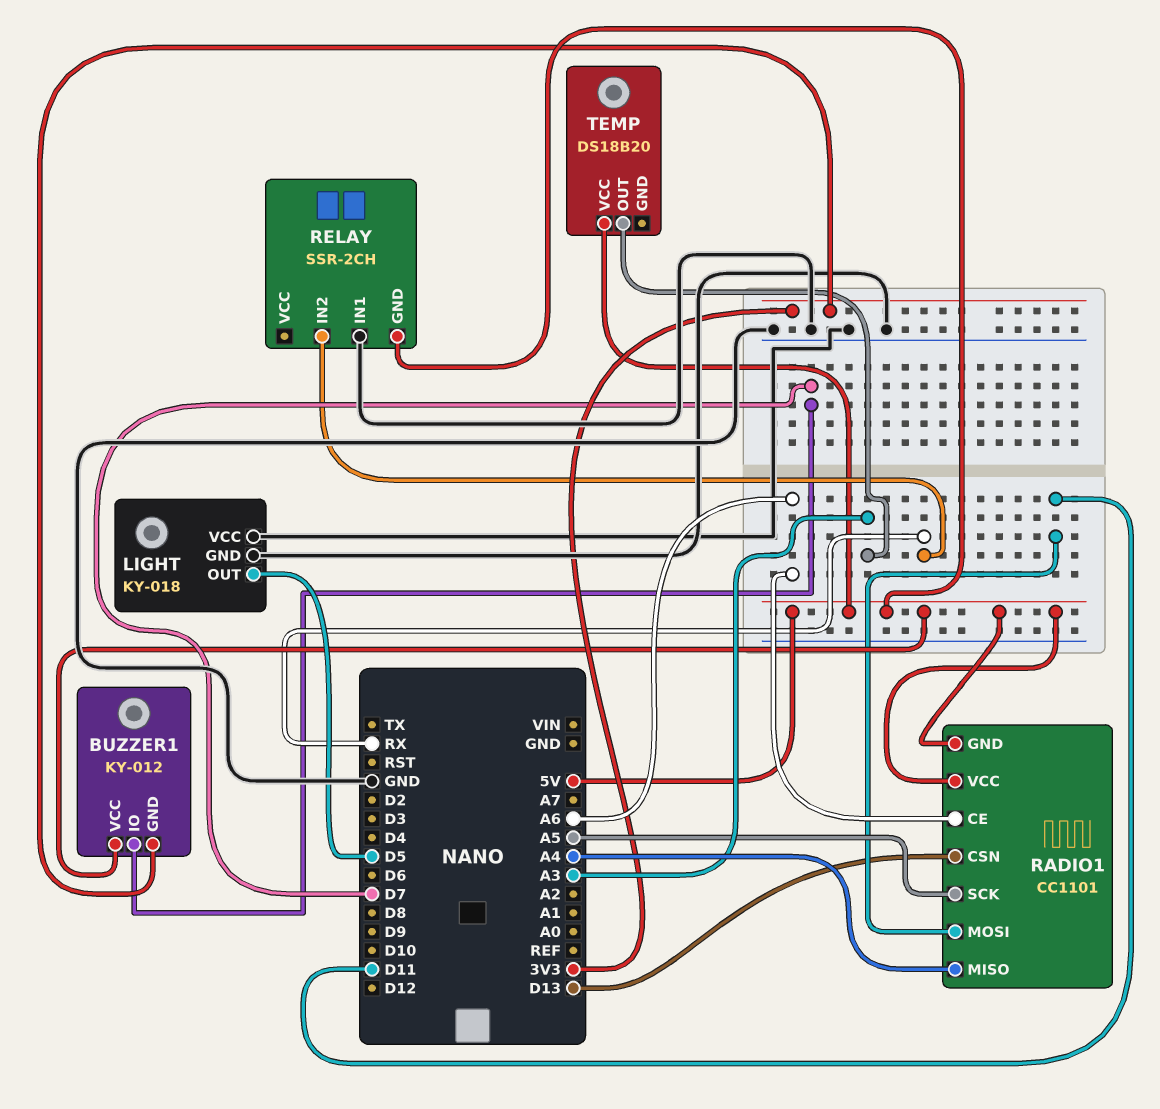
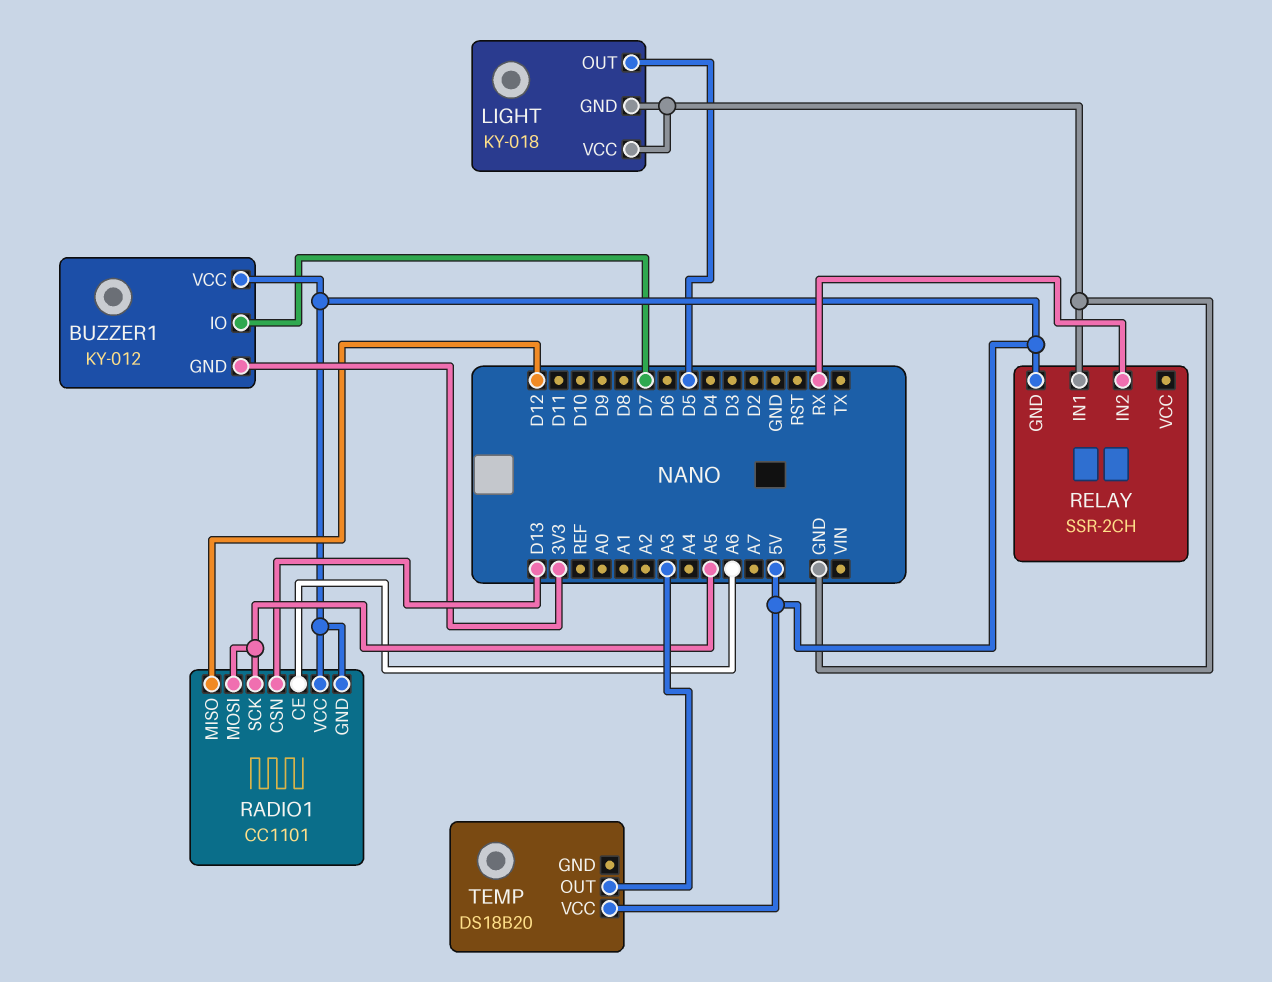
RADIO1 pin MISO: A4 -> D12
RADIO1 pin MOSI: D11 -> A5

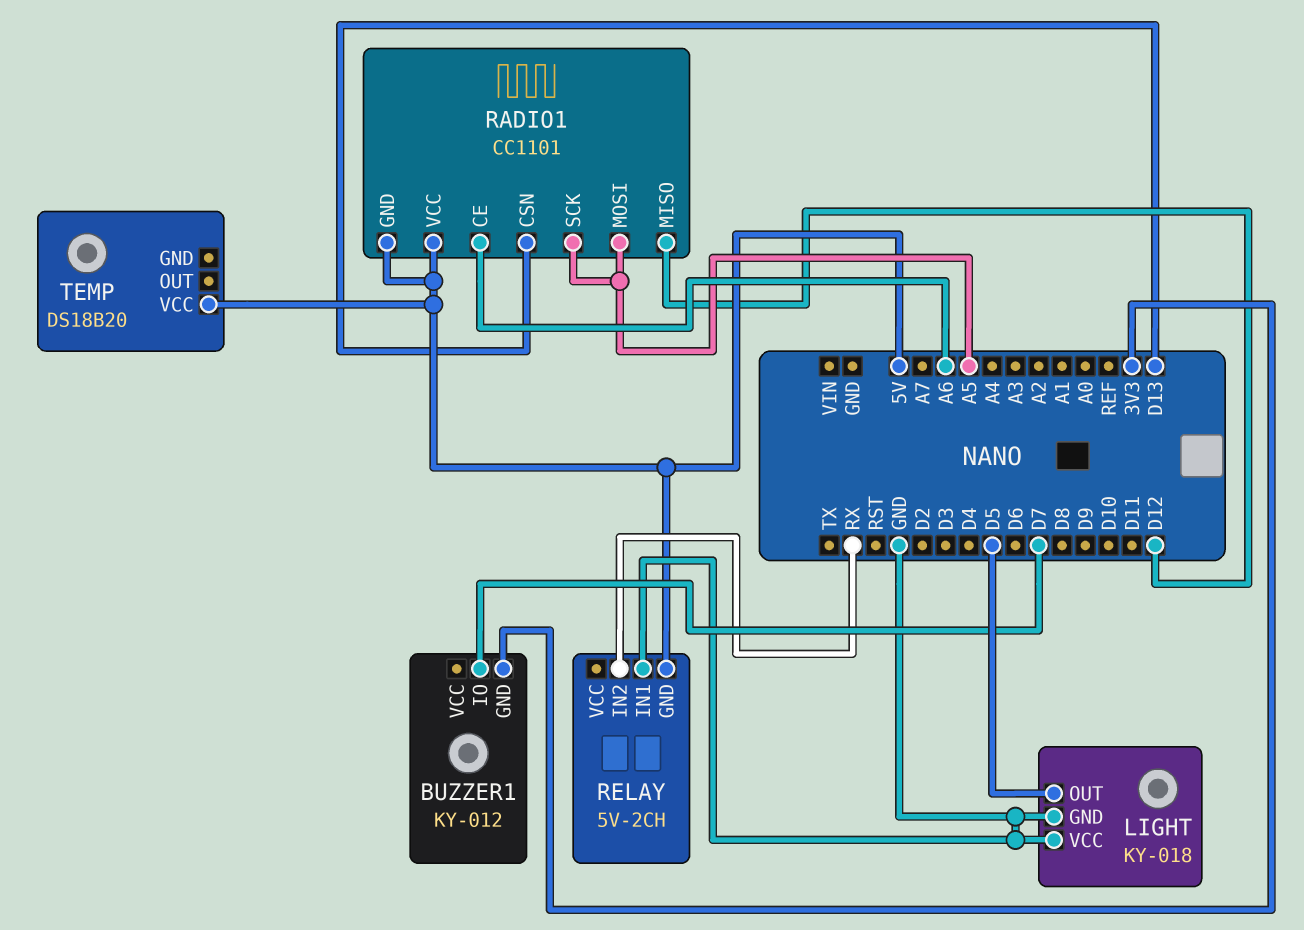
BUZZER1 pin VCC: 5V -> none
RELAY: SSR-2CH -> 5V-2CH
TEMP pin OUT: A3 -> none

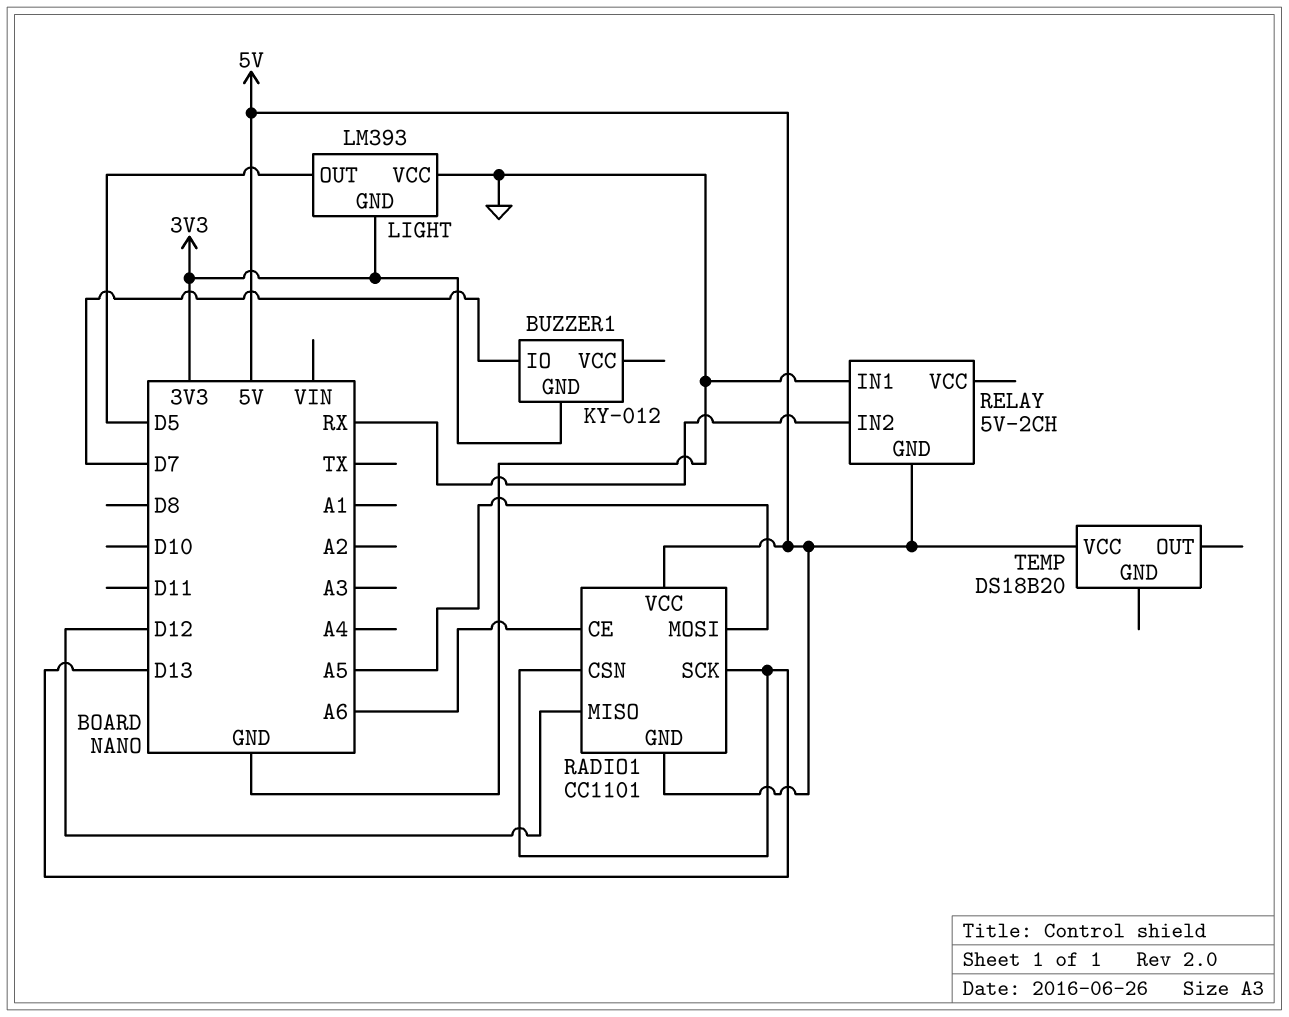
LIGHT: KY-018 -> LM393
LIGHT pin GND: GND -> 3V3
RADIO1 pin SCK: A5 -> D13

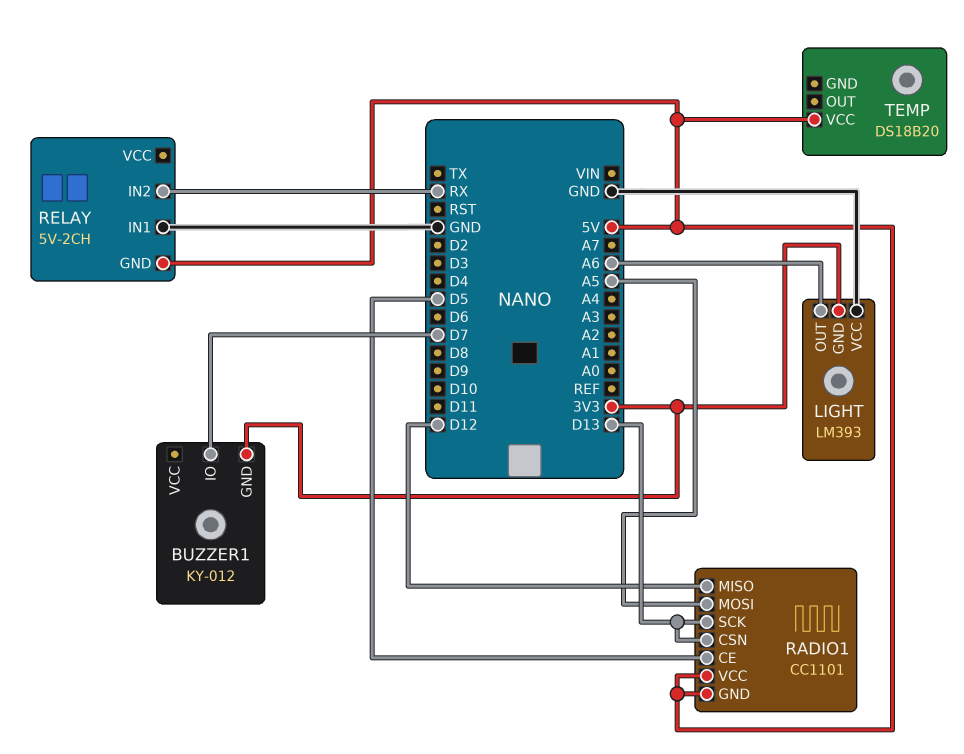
LIGHT pin OUT: D5 -> A6
RADIO1 pin CE: A6 -> D5

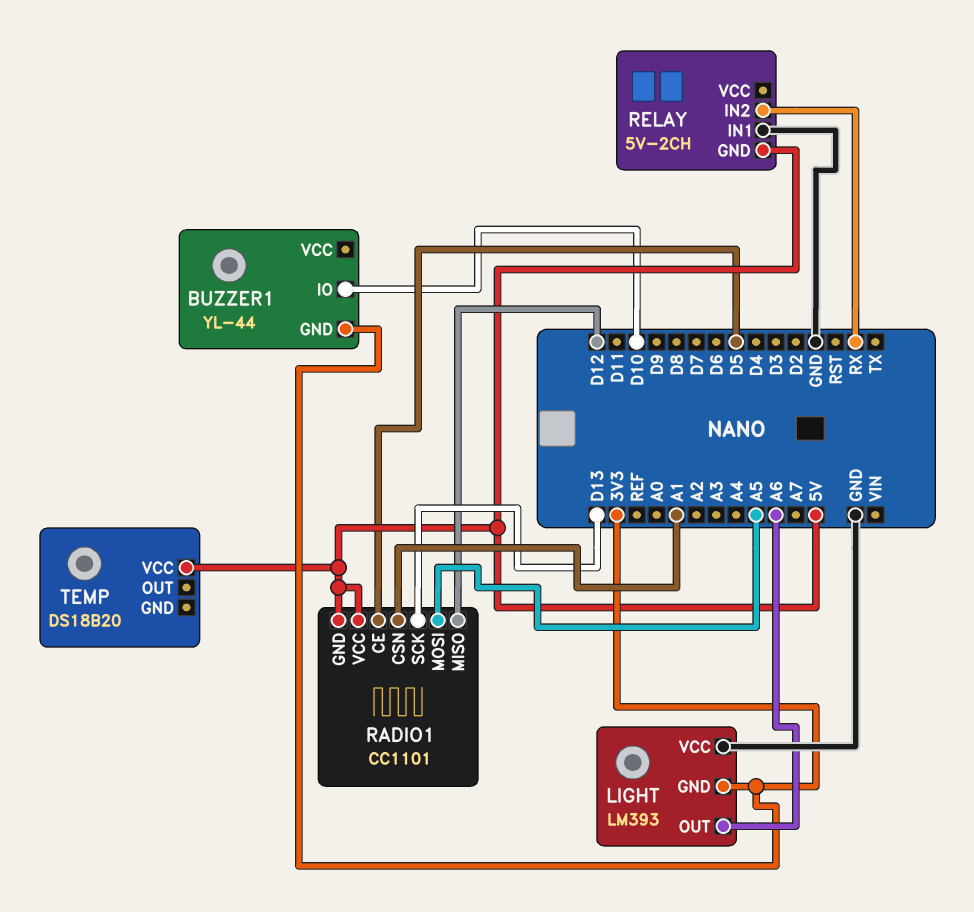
BUZZER1: KY-012 -> YL-44
BUZZER1 pin IO: D7 -> D10
RADIO1 pin CSN: D13 -> A1

